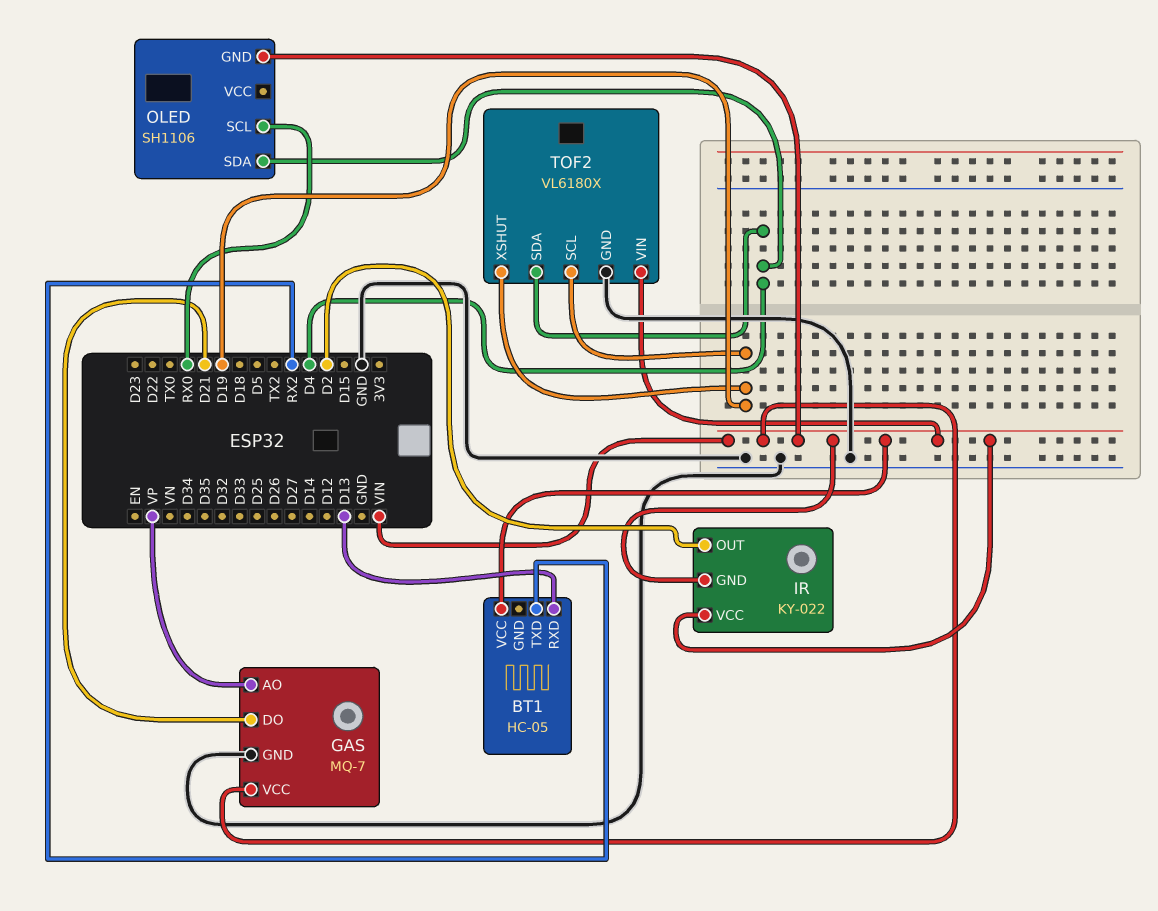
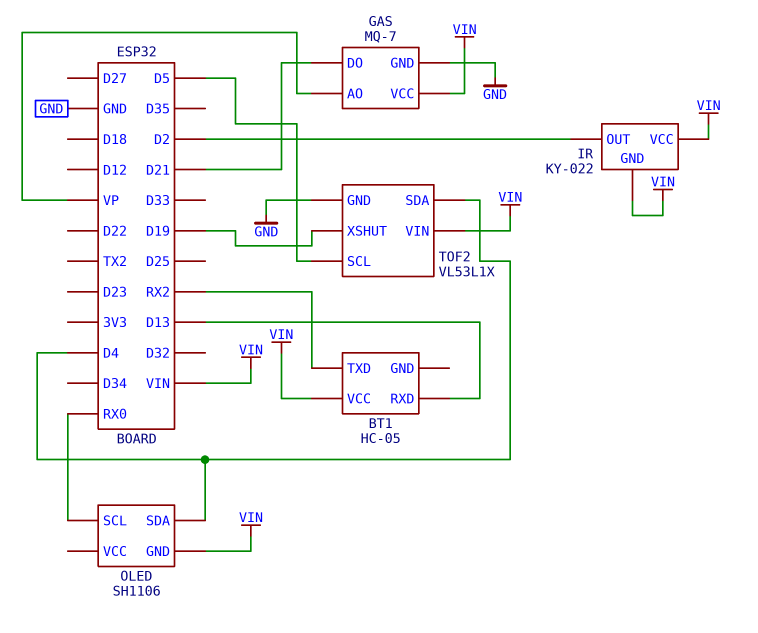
TOF2: VL6180X -> VL53L1X
TOF2 pin SCL: D19 -> D5

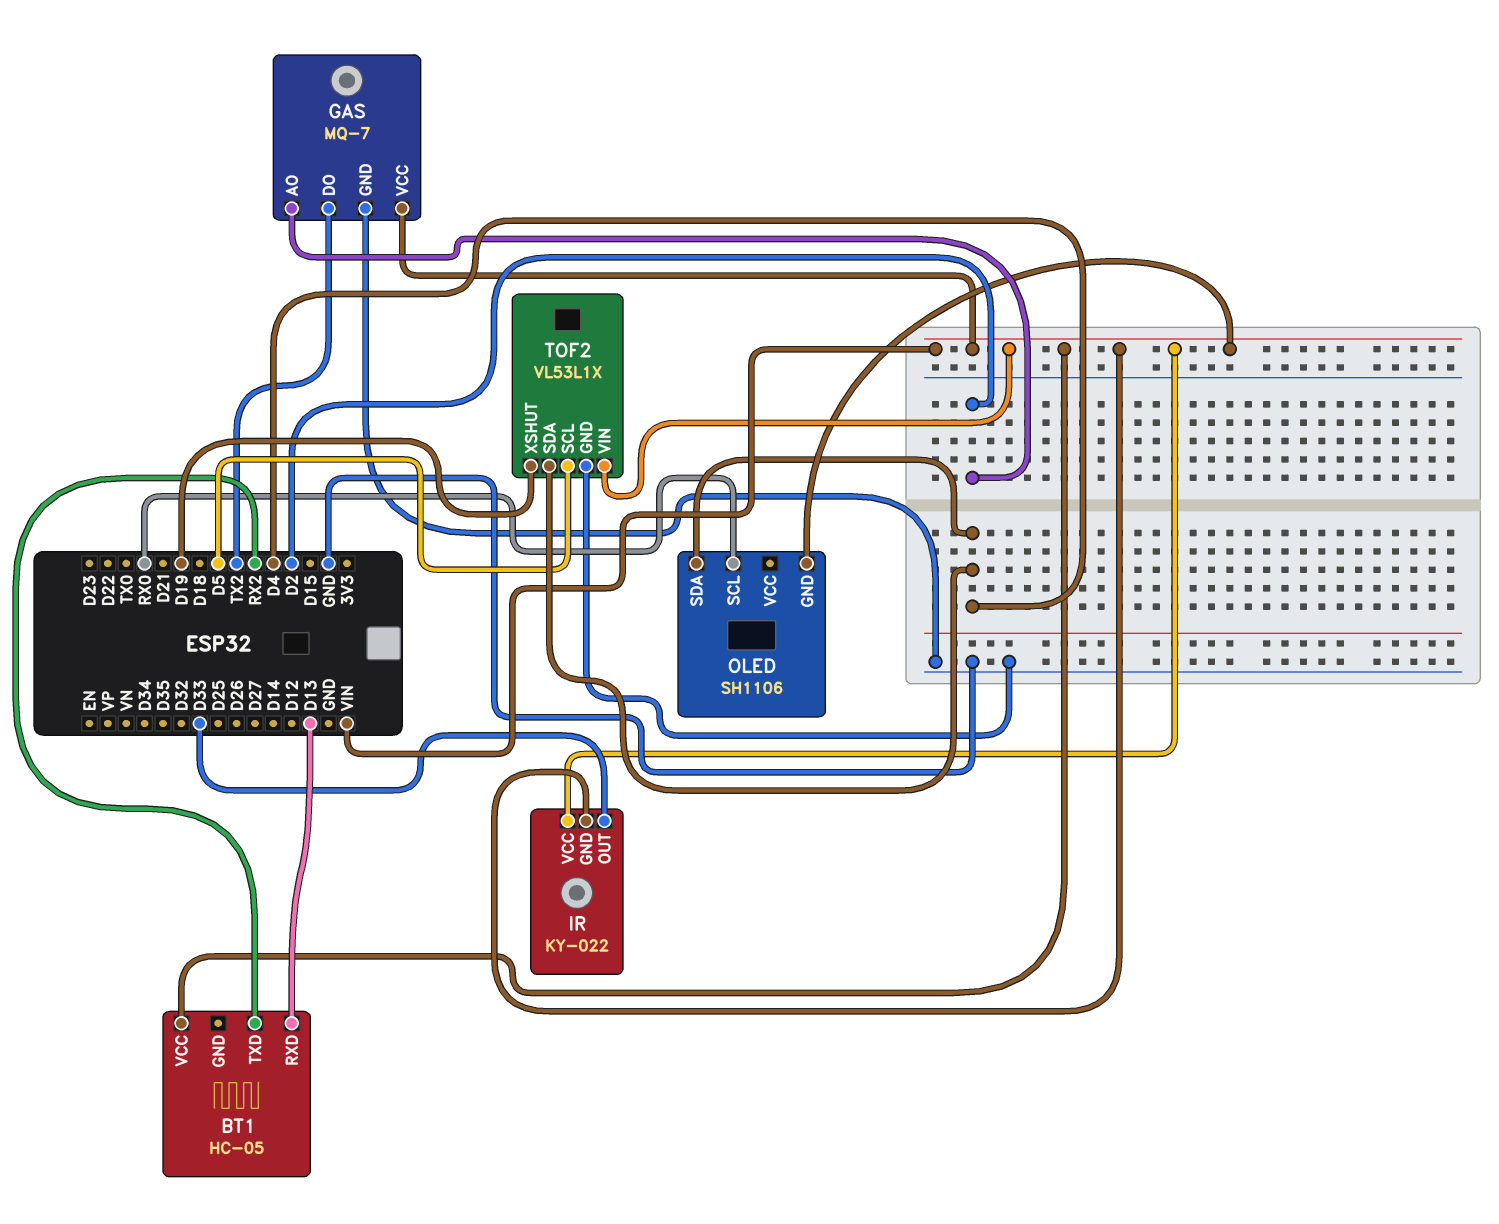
GAS pin AO: VP -> D2
GAS pin DO: D21 -> TX2
IR pin OUT: D2 -> D33

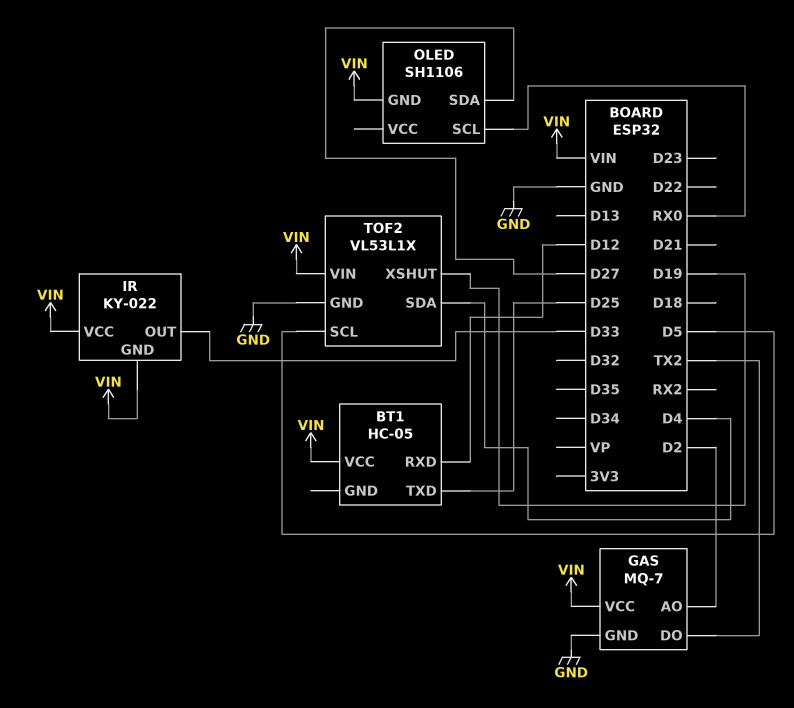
BT1 pin RXD: D13 -> D12
BT1 pin TXD: RX2 -> D25
OLED pin SDA: D4 -> D27

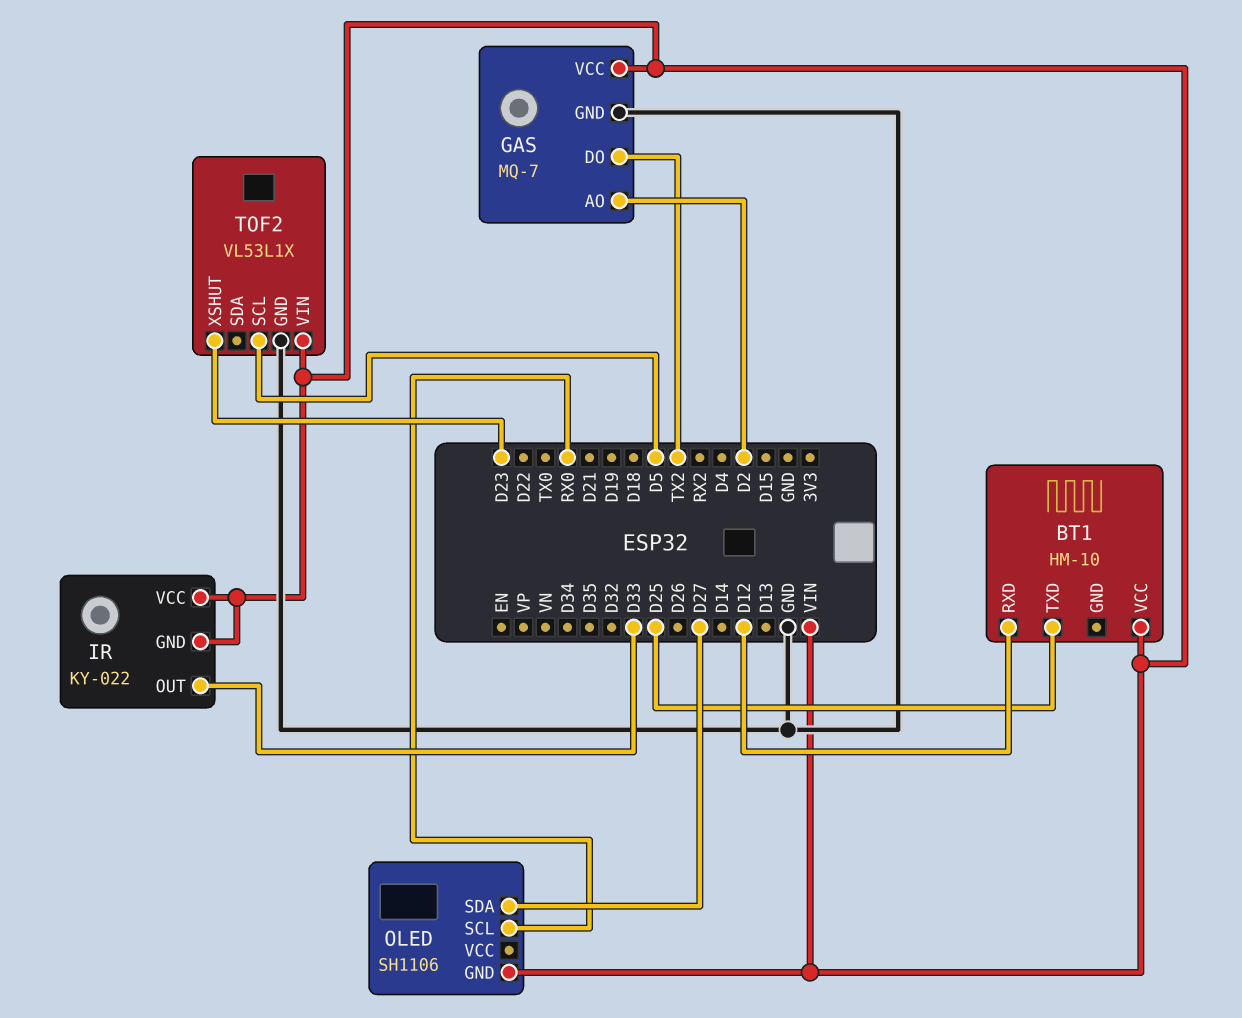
BT1: HC-05 -> HM-10
TOF2 pin SDA: D4 -> none
TOF2 pin XSHUT: D19 -> D23

